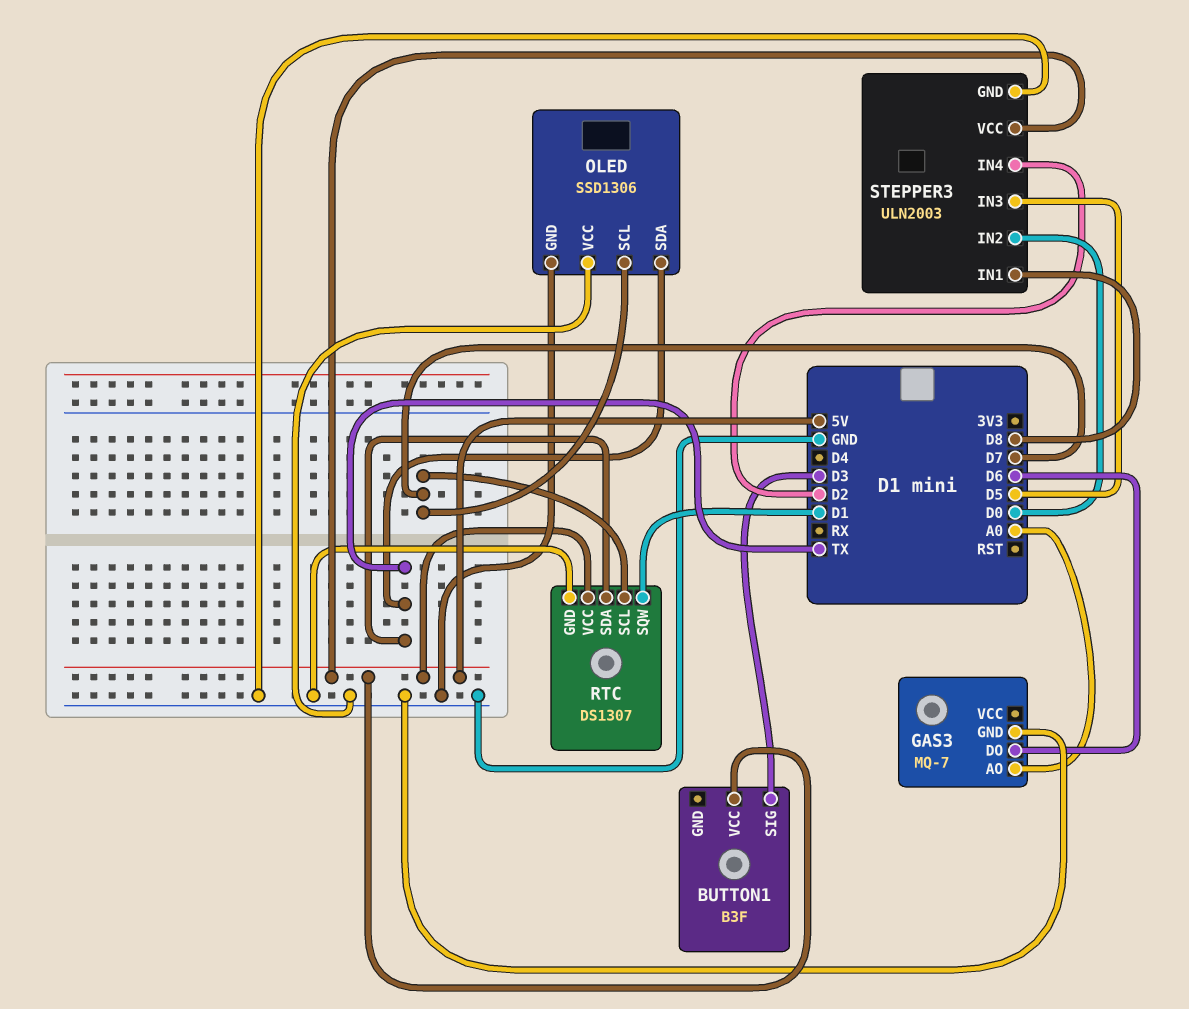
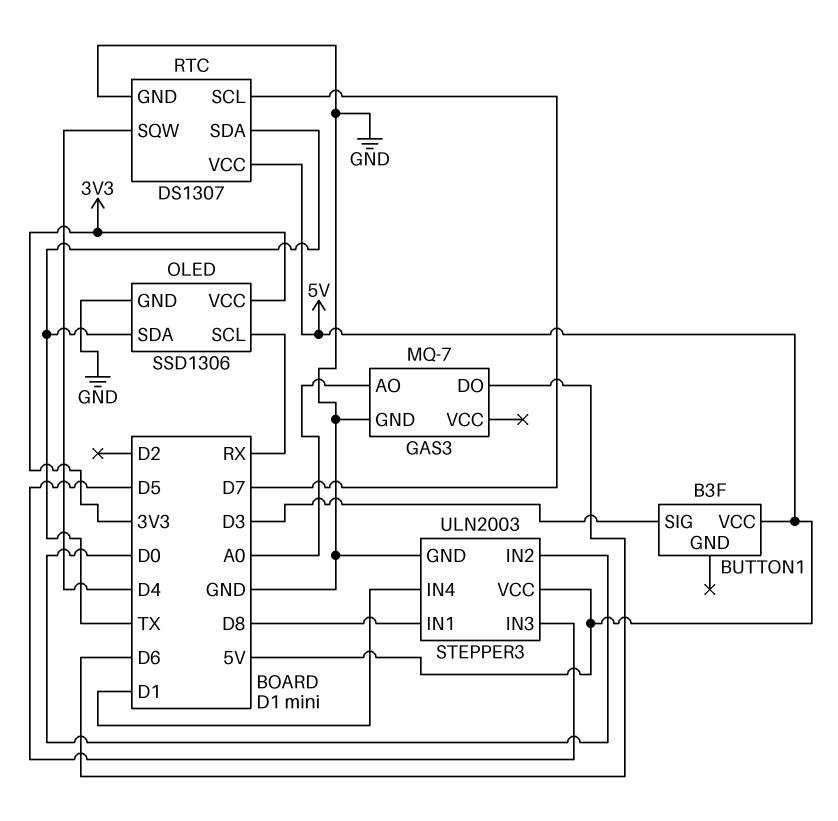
OLED pin SCL: D7 -> RX
OLED pin VCC: GND -> 3V3
RTC pin SQW: D1 -> D4
STEPPER3 pin IN4: D2 -> D1

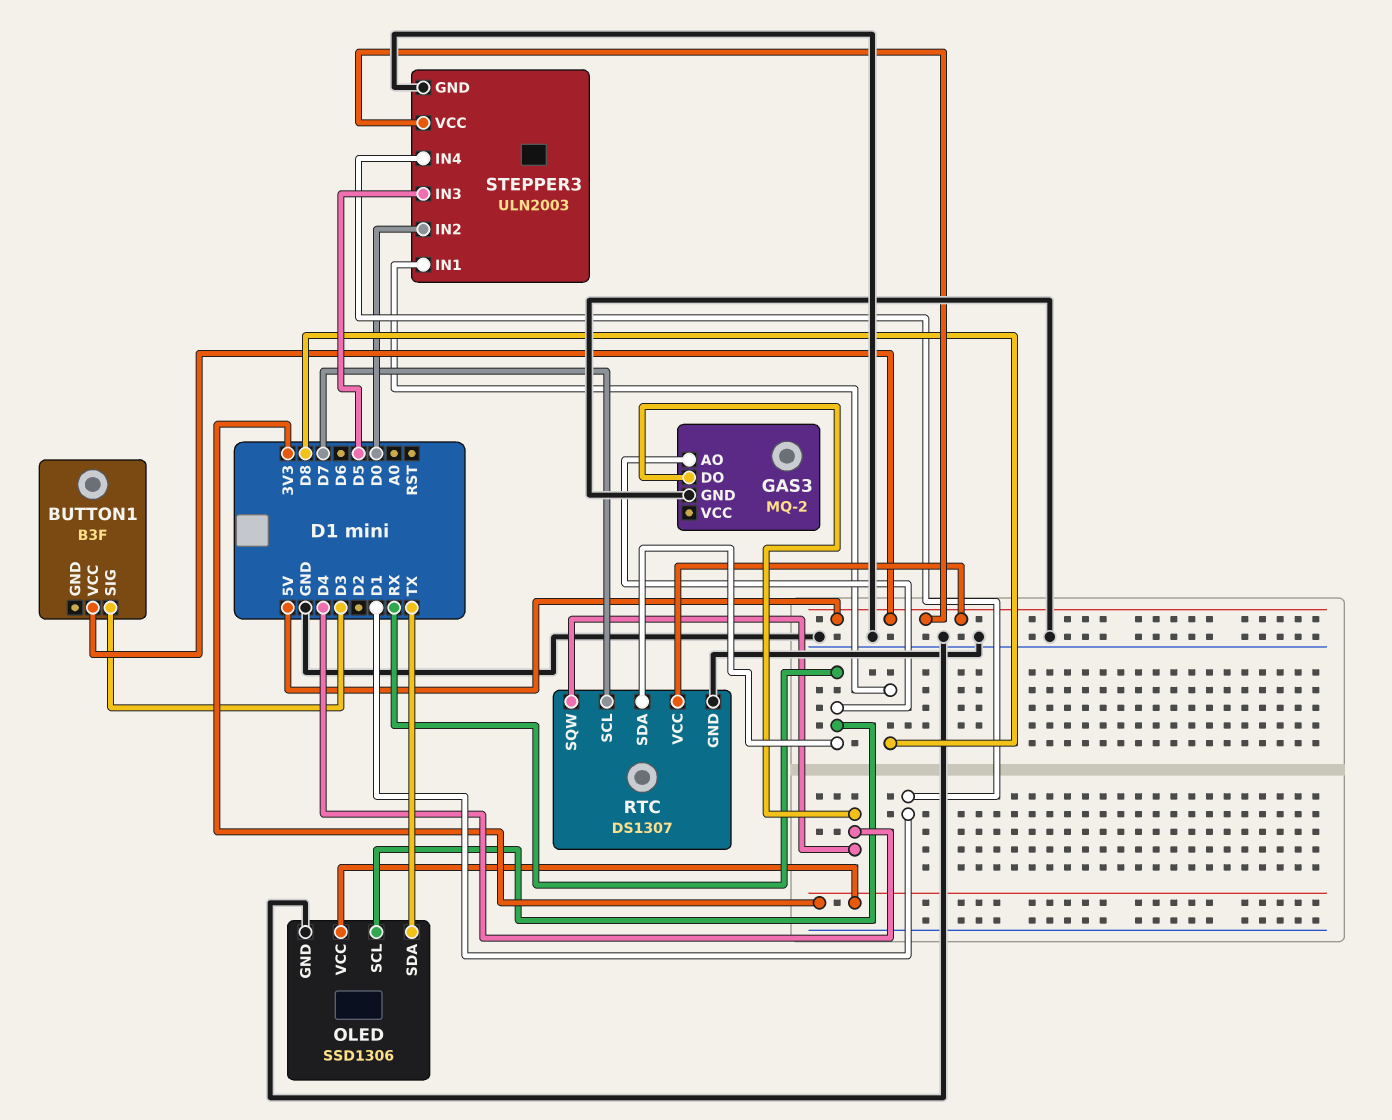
GAS3: MQ-7 -> MQ-2
GAS3 pin AO: A0 -> RX
GAS3 pin DO: D6 -> D4
RTC pin SDA: TX -> RX

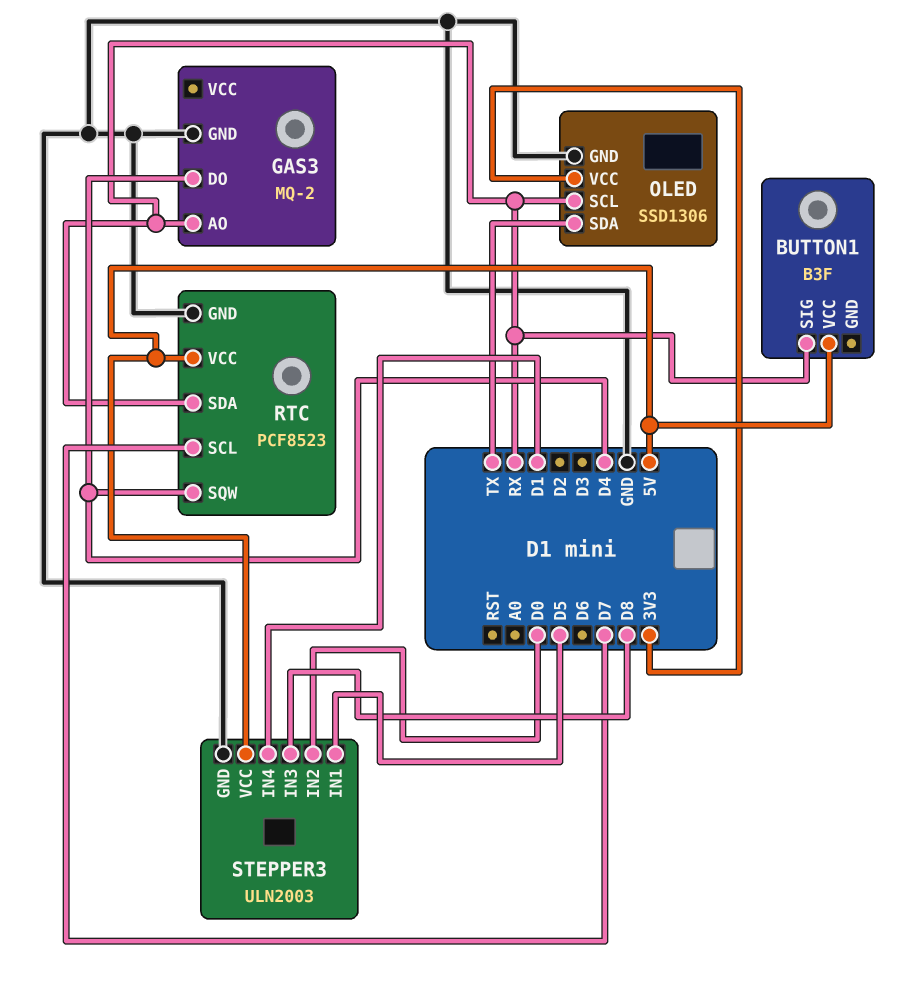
BUTTON1 pin SIG: D3 -> RX
RTC: DS1307 -> PCF8523
STEPPER3 pin IN1: D8 -> D5
STEPPER3 pin IN3: D5 -> D8

